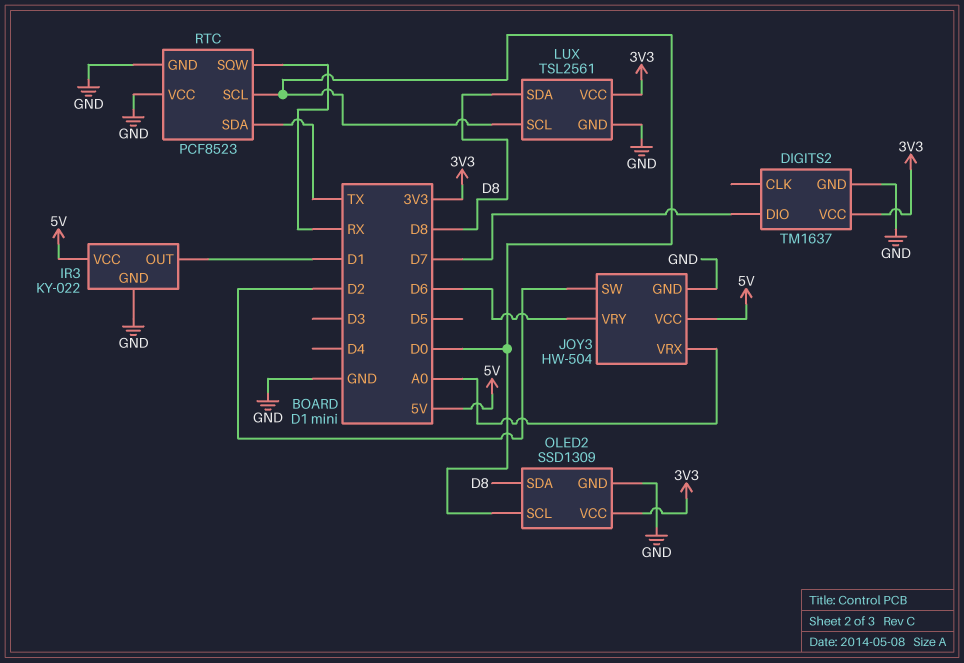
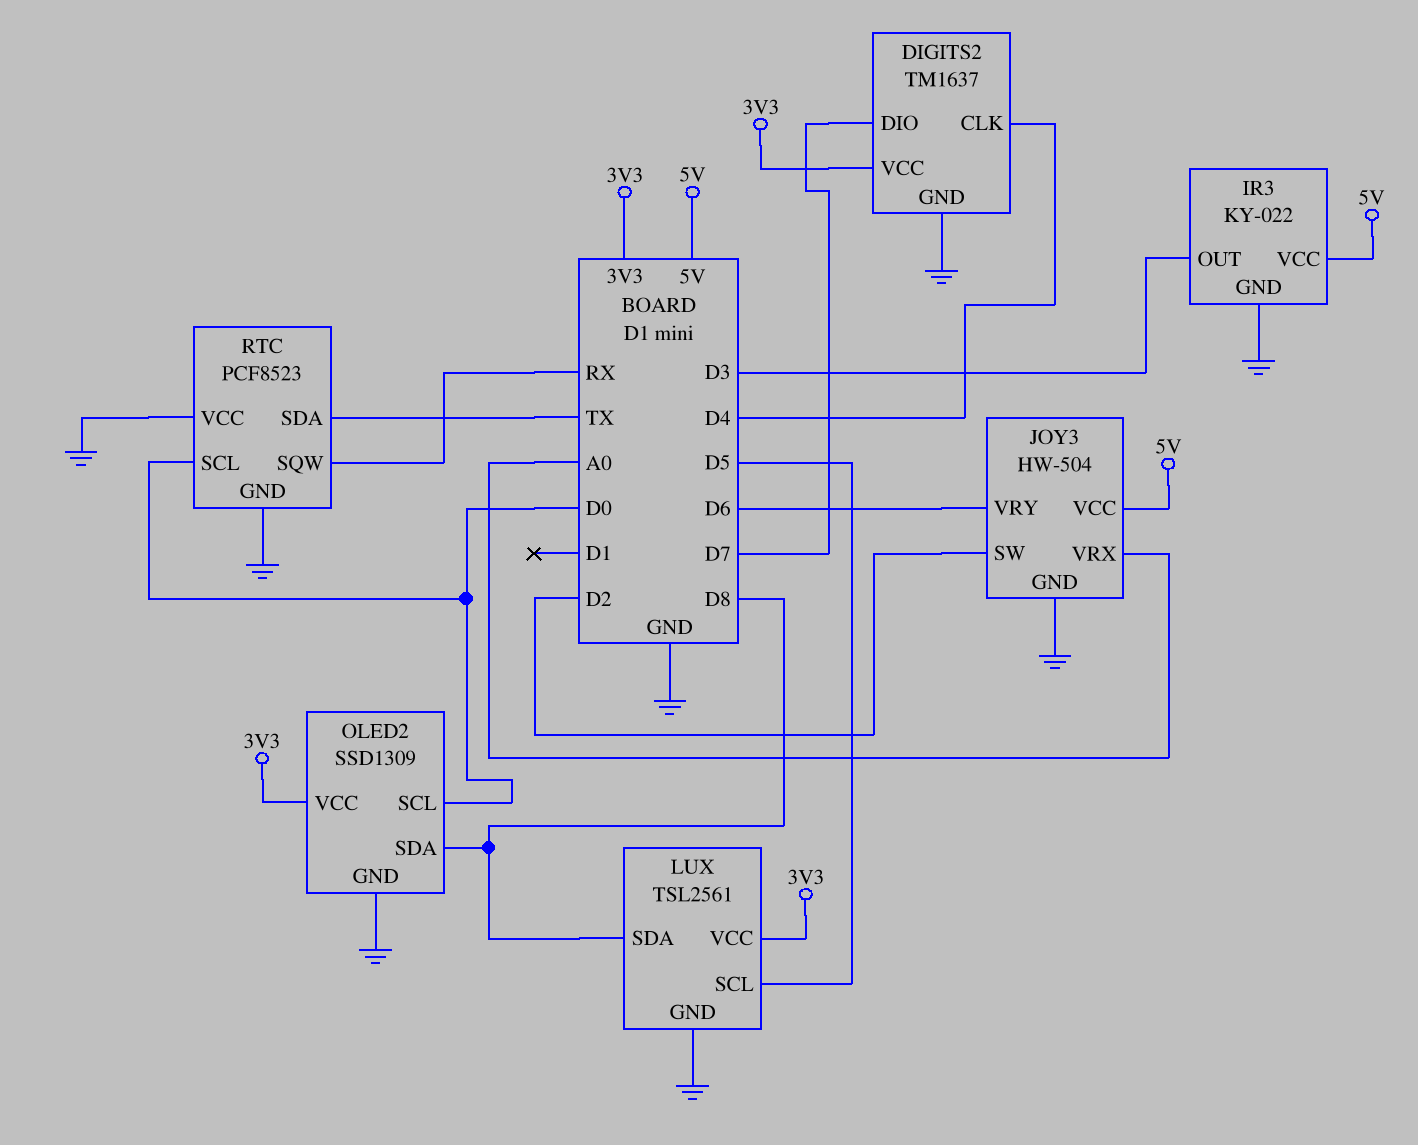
DIGITS2 pin CLK: none -> D4
IR3 pin OUT: D1 -> D3
LUX pin SCL: D0 -> D5

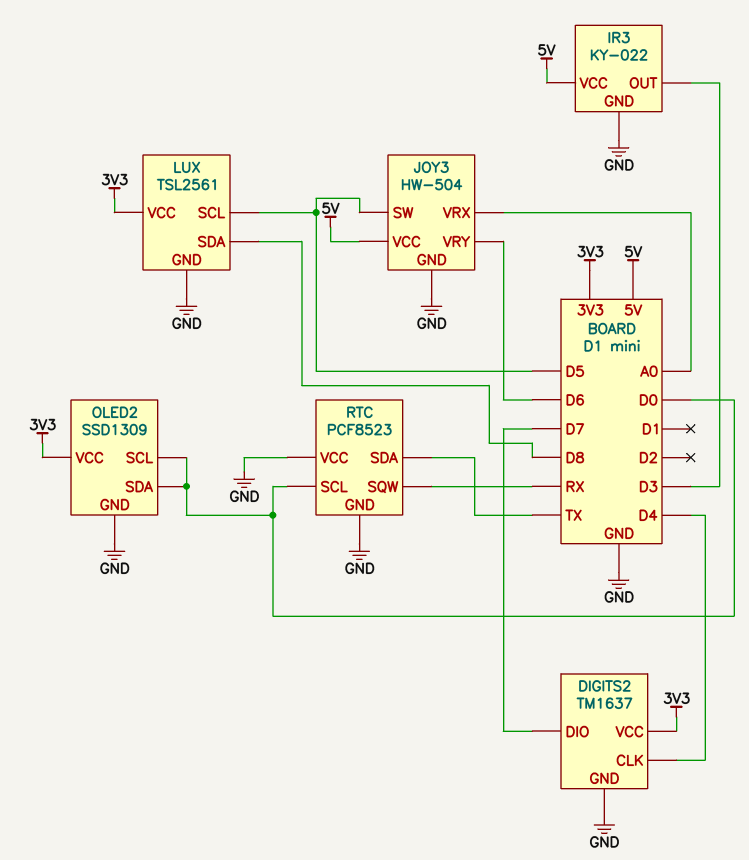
JOY3 pin SW: D2 -> D5
OLED2 pin SDA: D8 -> D0

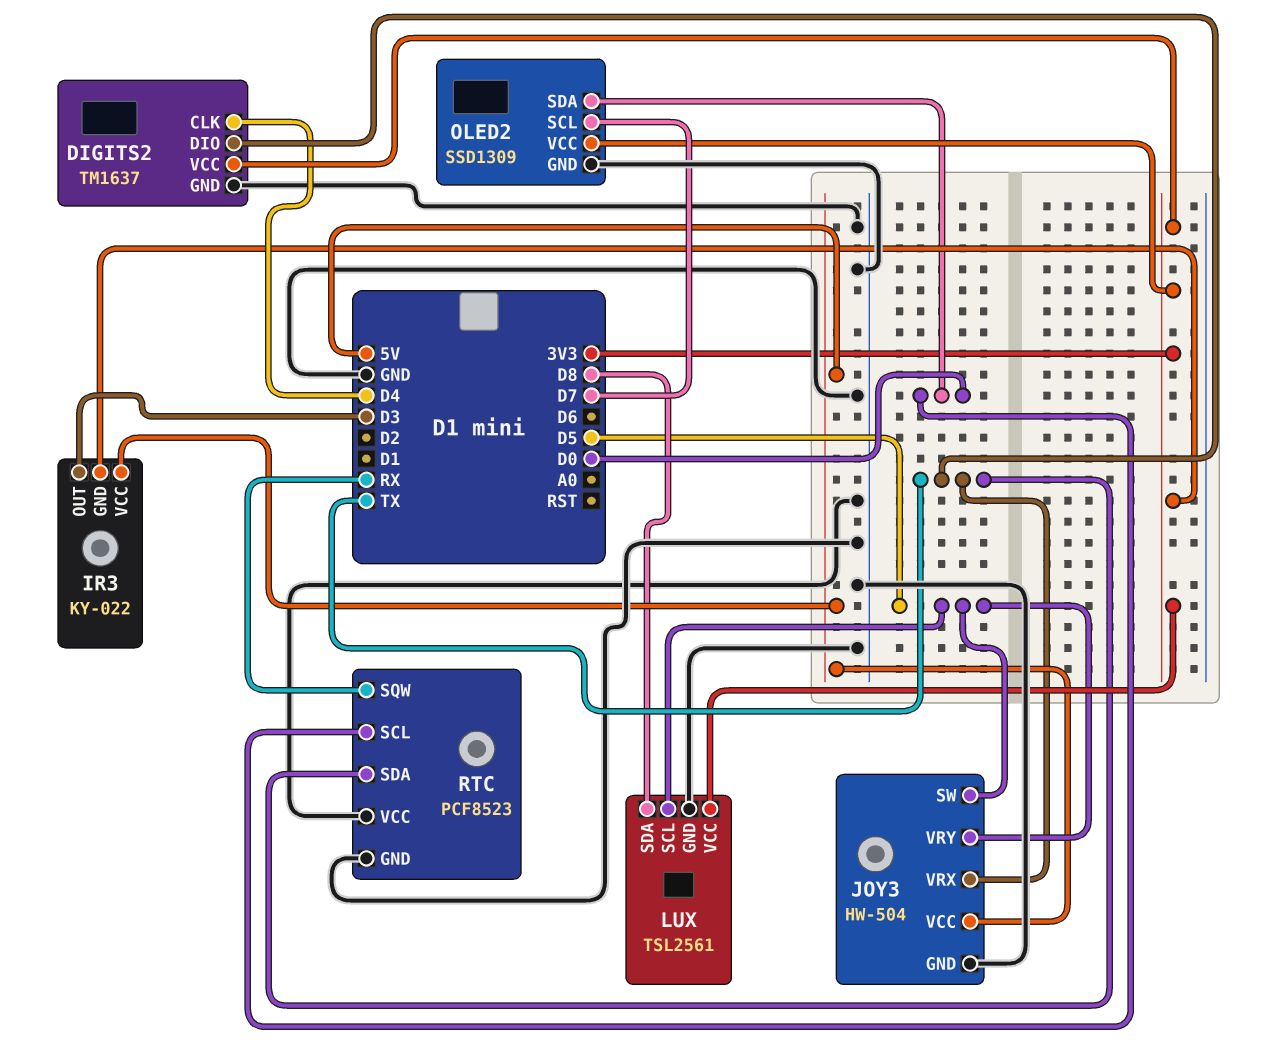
DIGITS2 pin DIO: D7 -> TX
IR3 pin GND: GND -> 3V3
JOY3 pin VRX: A0 -> TX
JOY3 pin VRY: D6 -> D5
OLED2 pin SCL: D0 -> D7

